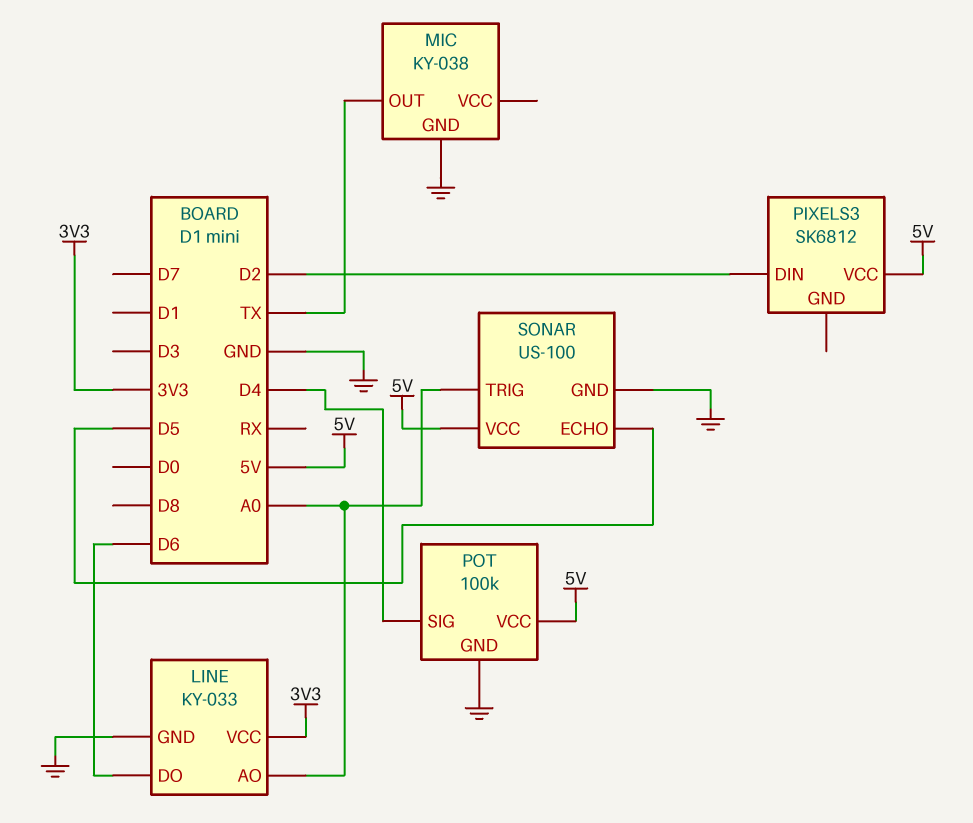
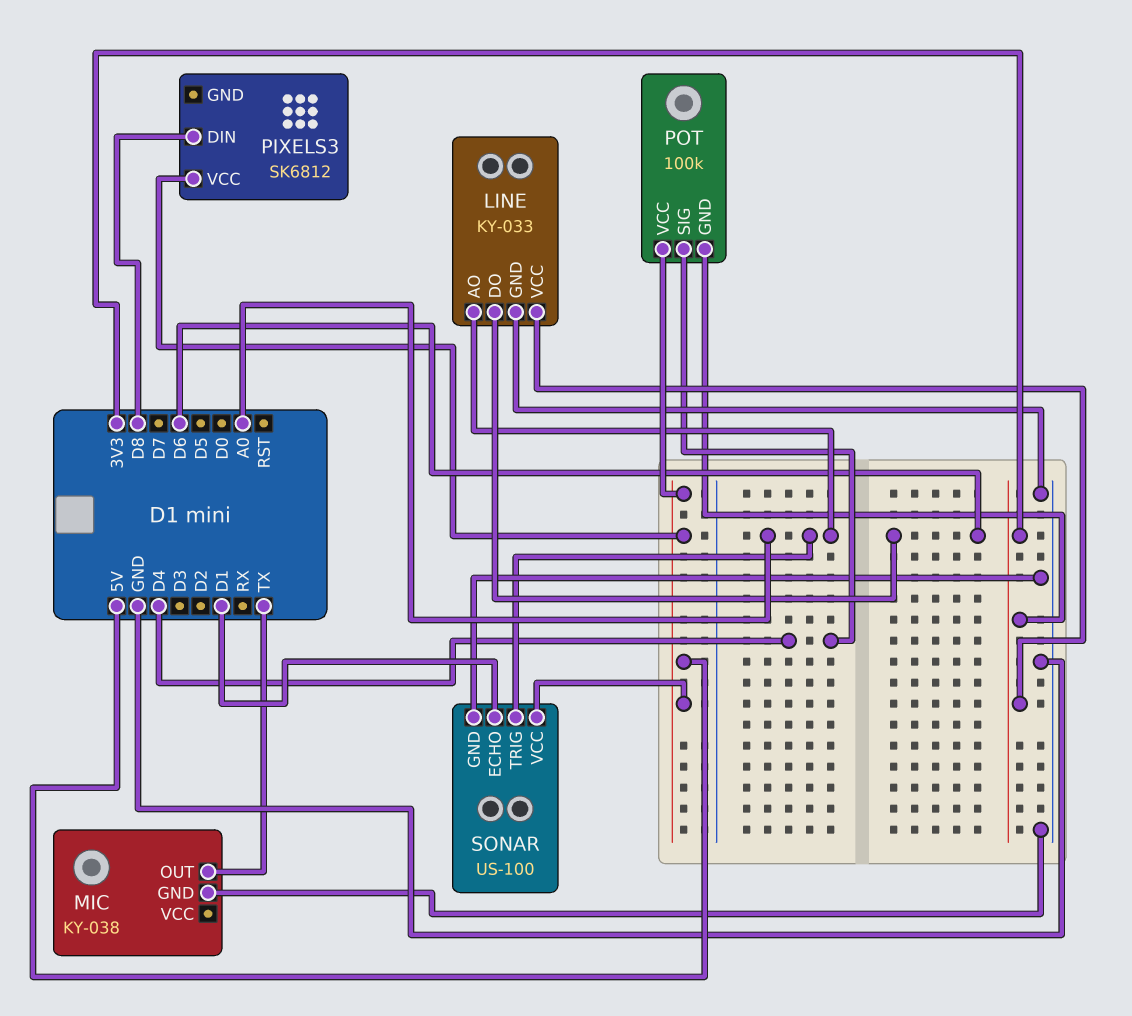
PIXELS3 pin DIN: D2 -> D8
POT pin GND: GND -> 3V3
SONAR pin ECHO: D5 -> D1

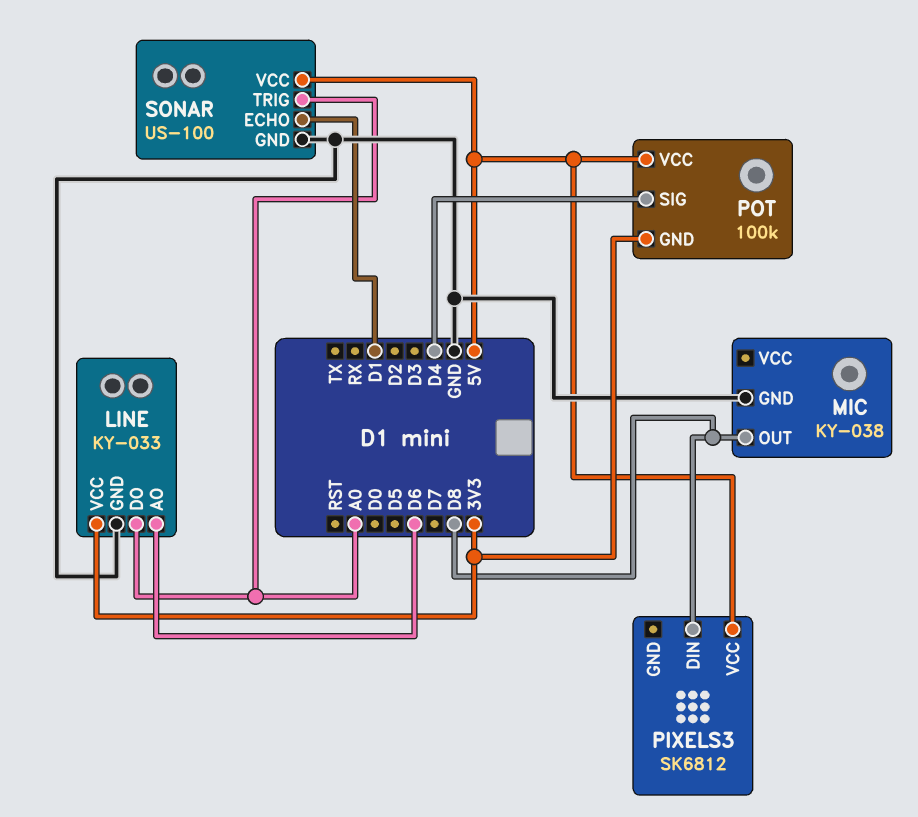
LINE pin AO: A0 -> D6
LINE pin DO: D6 -> A0
MIC pin OUT: TX -> D8

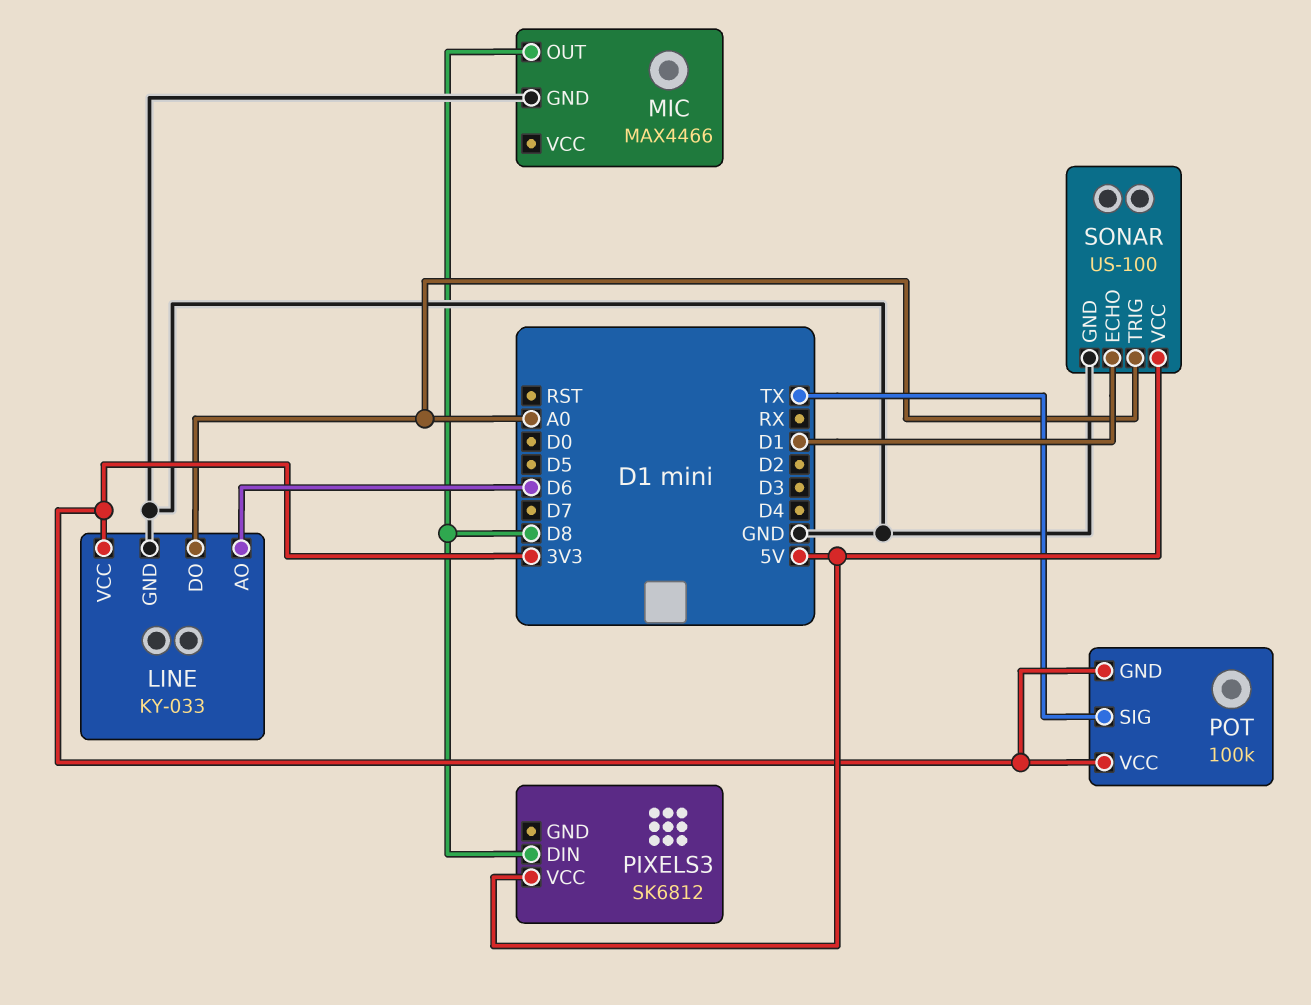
MIC: KY-038 -> MAX4466
POT pin SIG: D4 -> TX
POT pin VCC: 5V -> 3V3

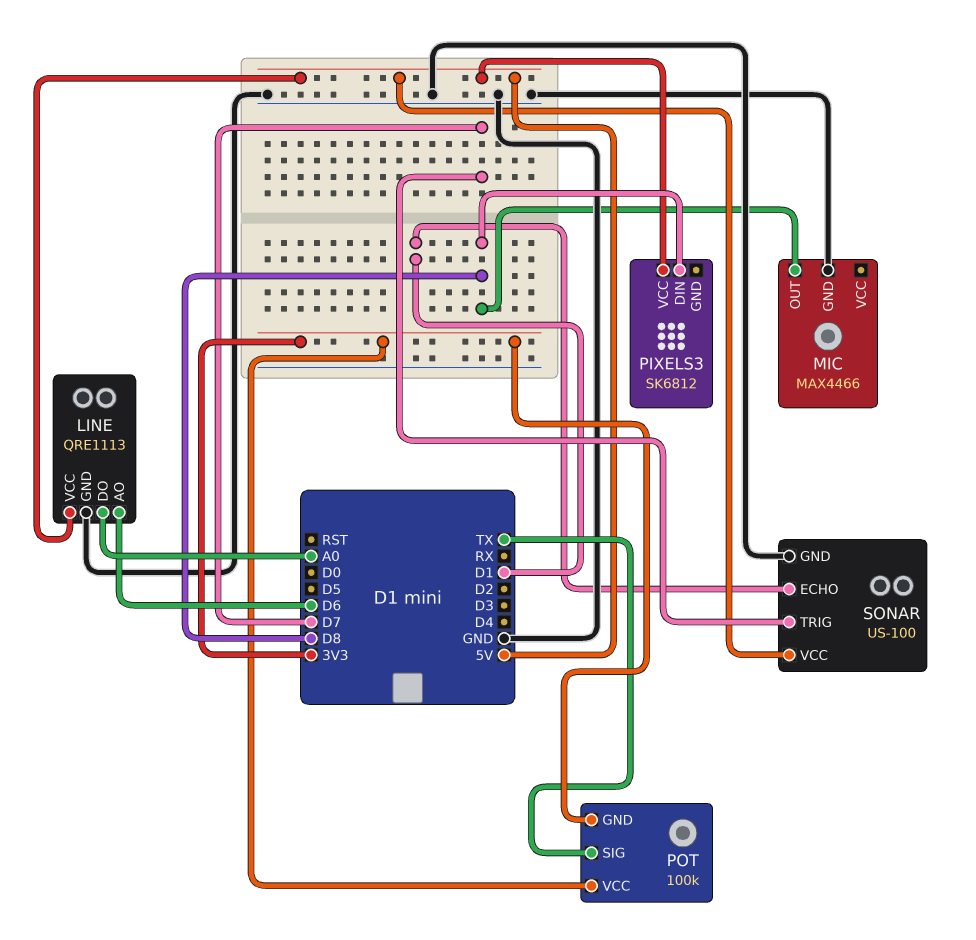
LINE: KY-033 -> QRE1113
LINE pin VCC: 3V3 -> 5V
SONAR pin TRIG: A0 -> D7

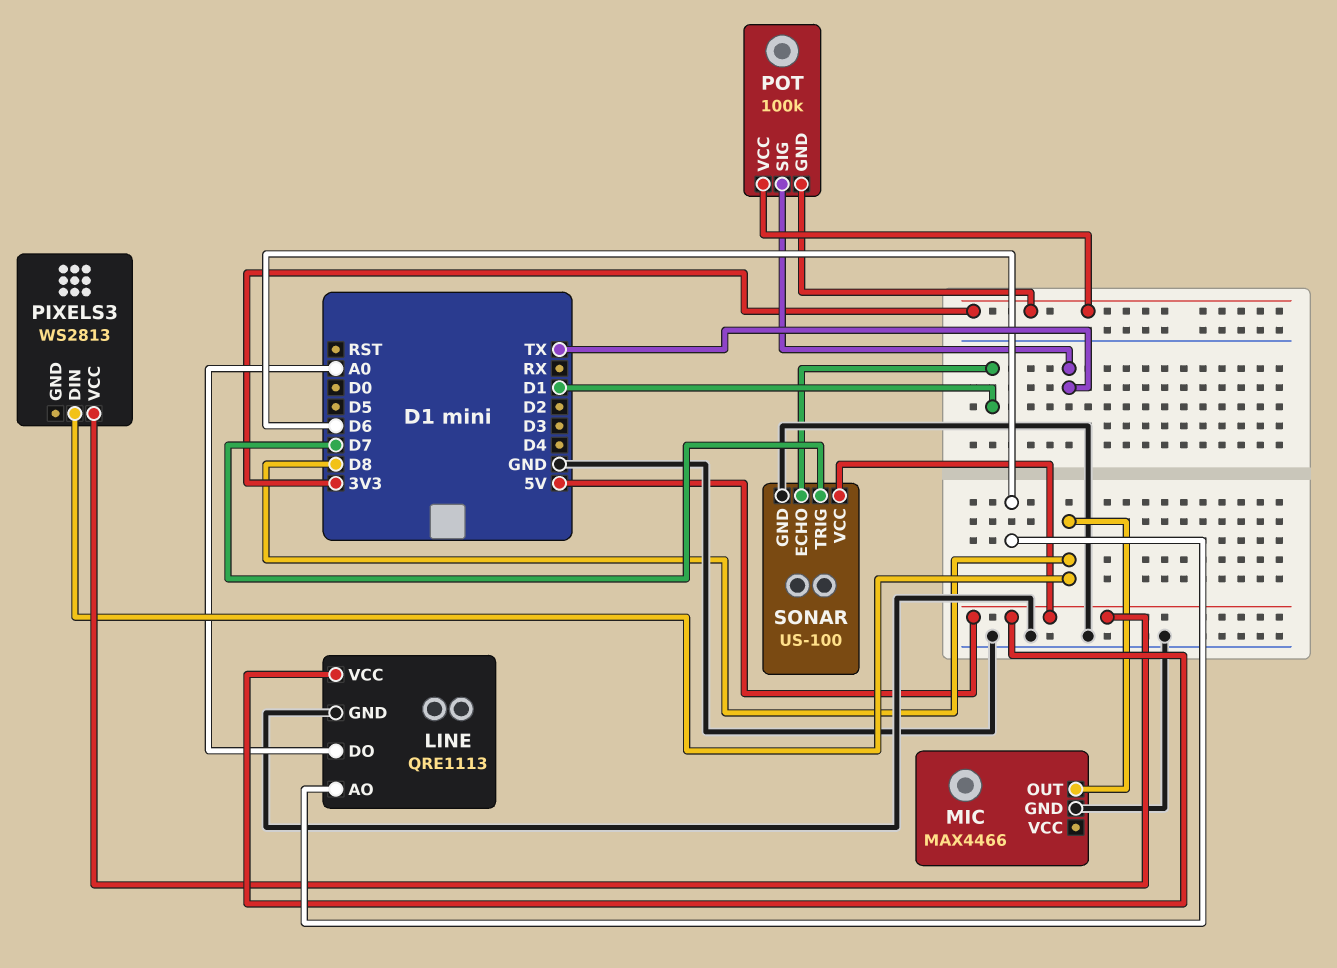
PIXELS3: SK6812 -> WS2813

